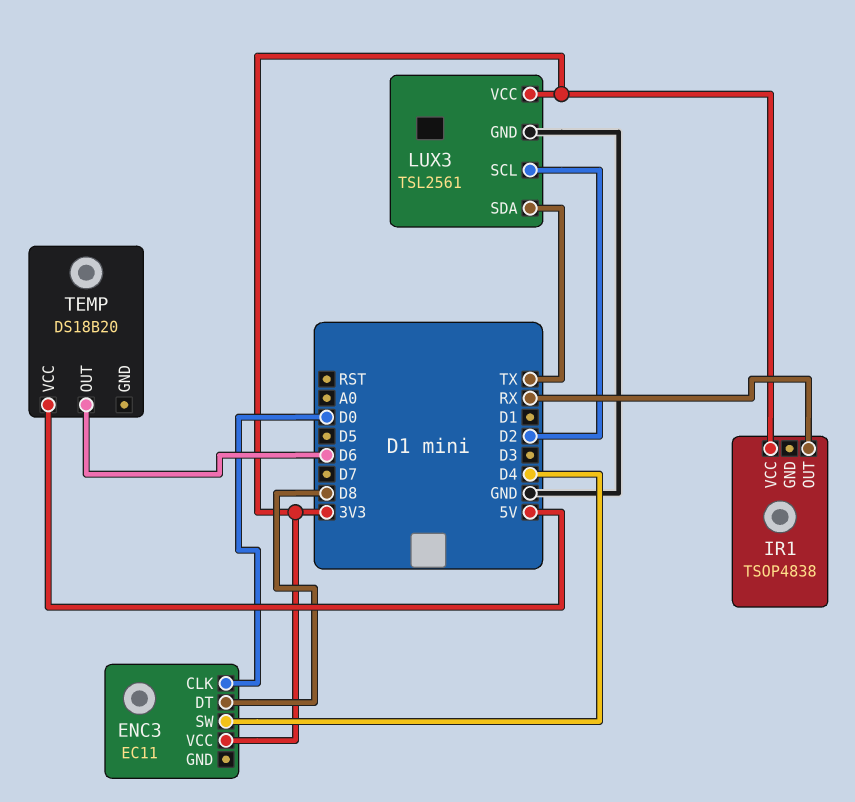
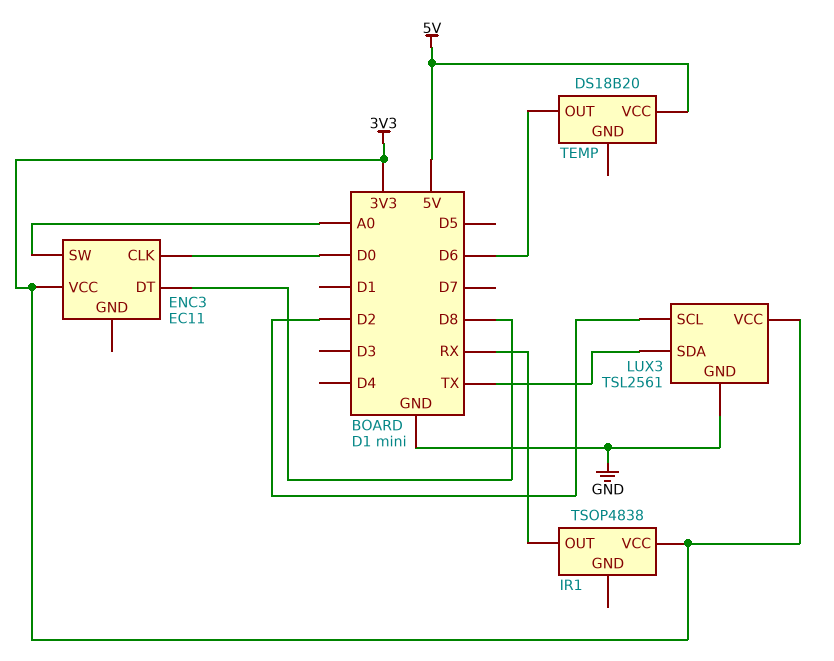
ENC3 pin SW: D4 -> A0

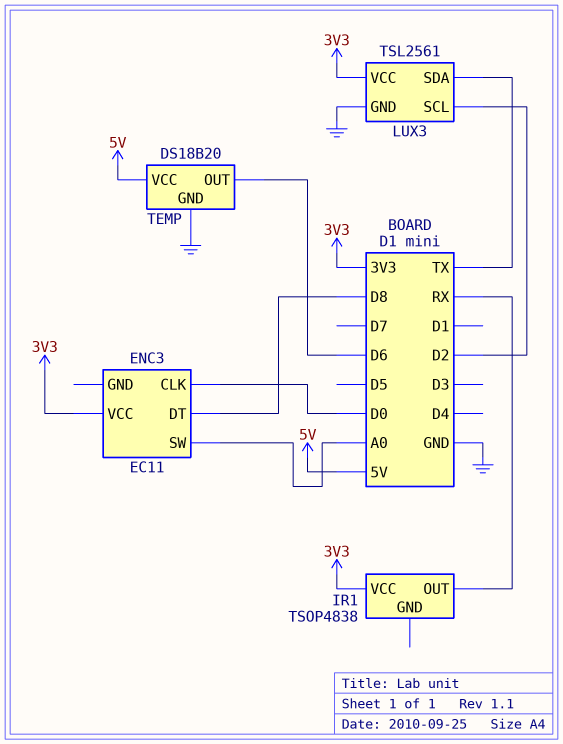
TEMP pin GND: none -> GND

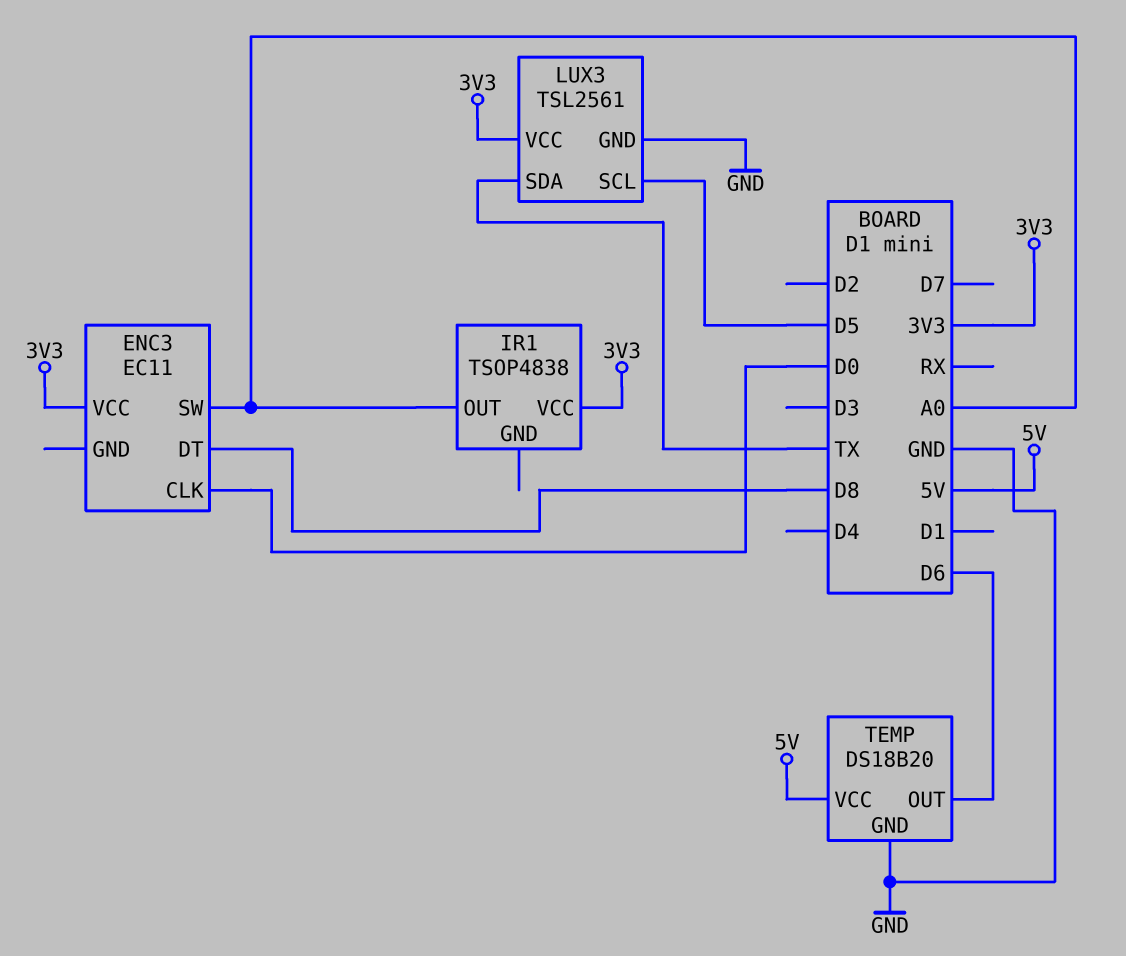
IR1 pin OUT: RX -> A0
LUX3 pin SCL: D2 -> D5

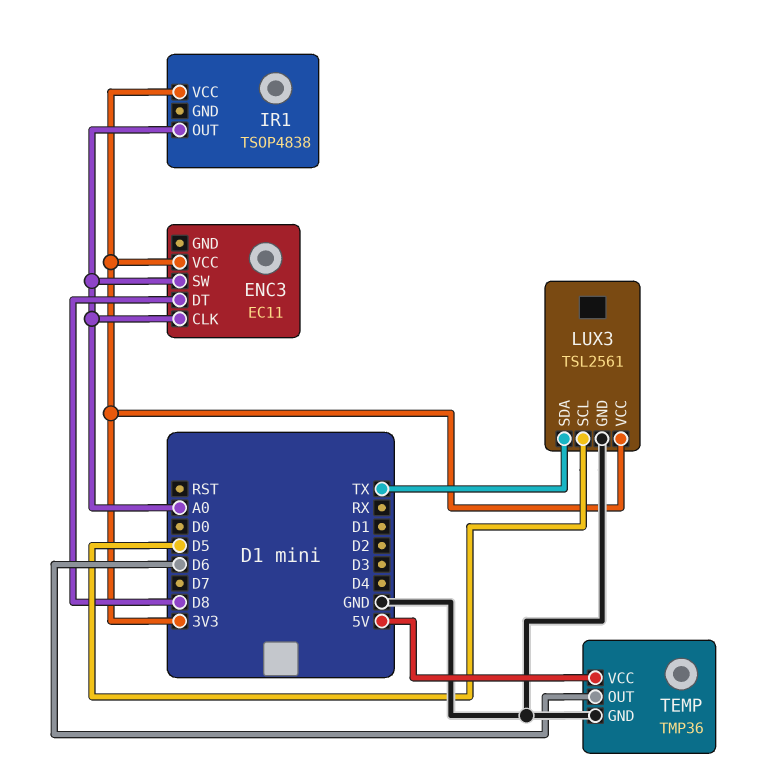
ENC3 pin CLK: D0 -> A0
TEMP: DS18B20 -> TMP36

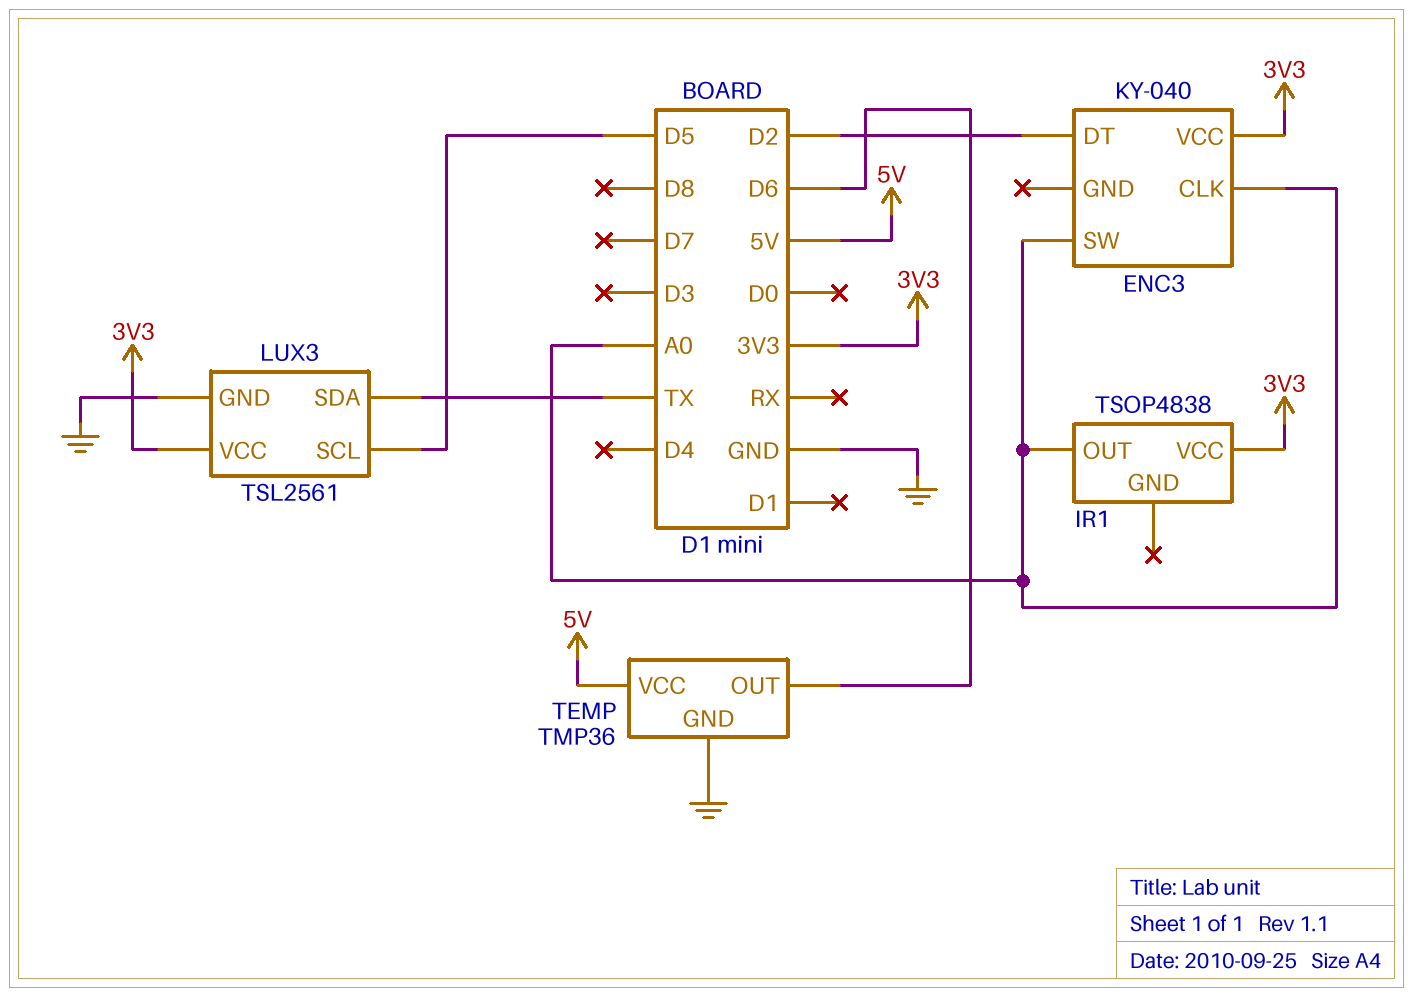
ENC3: EC11 -> KY-040
ENC3 pin DT: D8 -> D2

